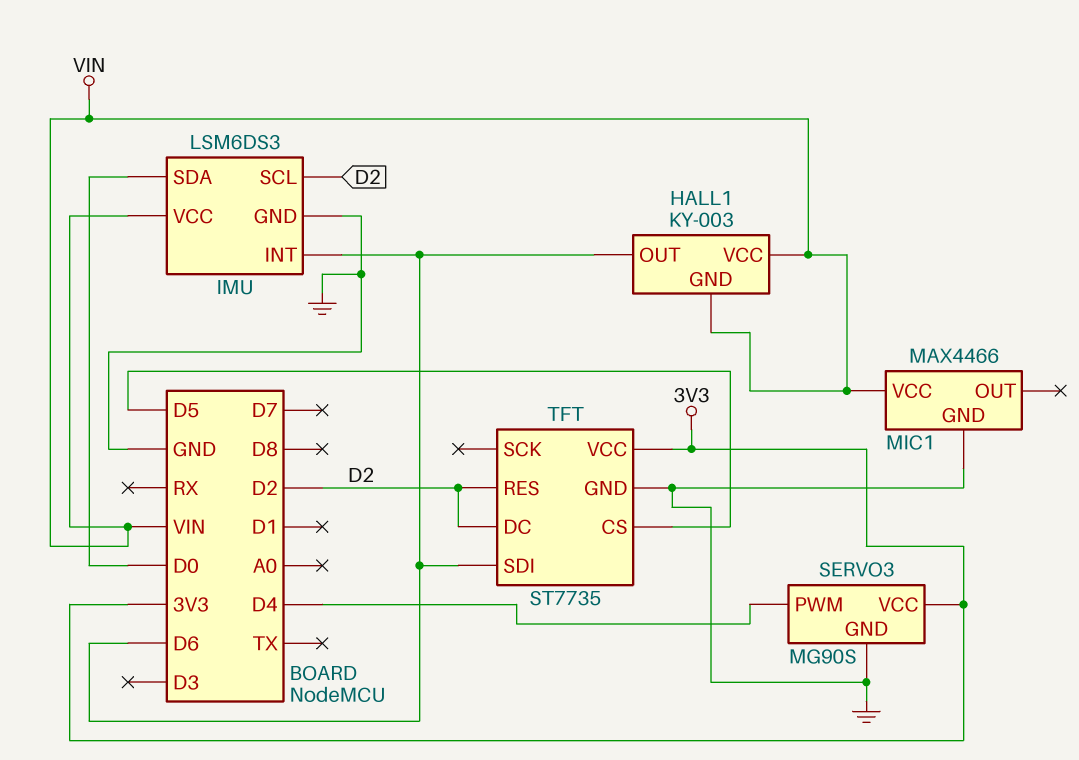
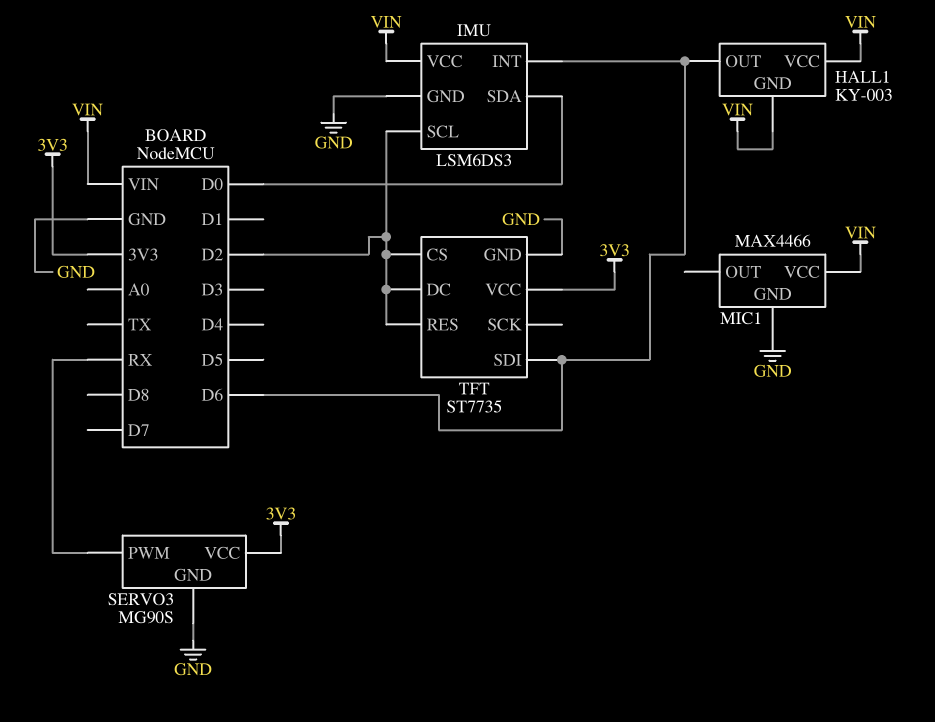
SERVO3 pin PWM: D4 -> RX
TFT pin CS: D5 -> D2

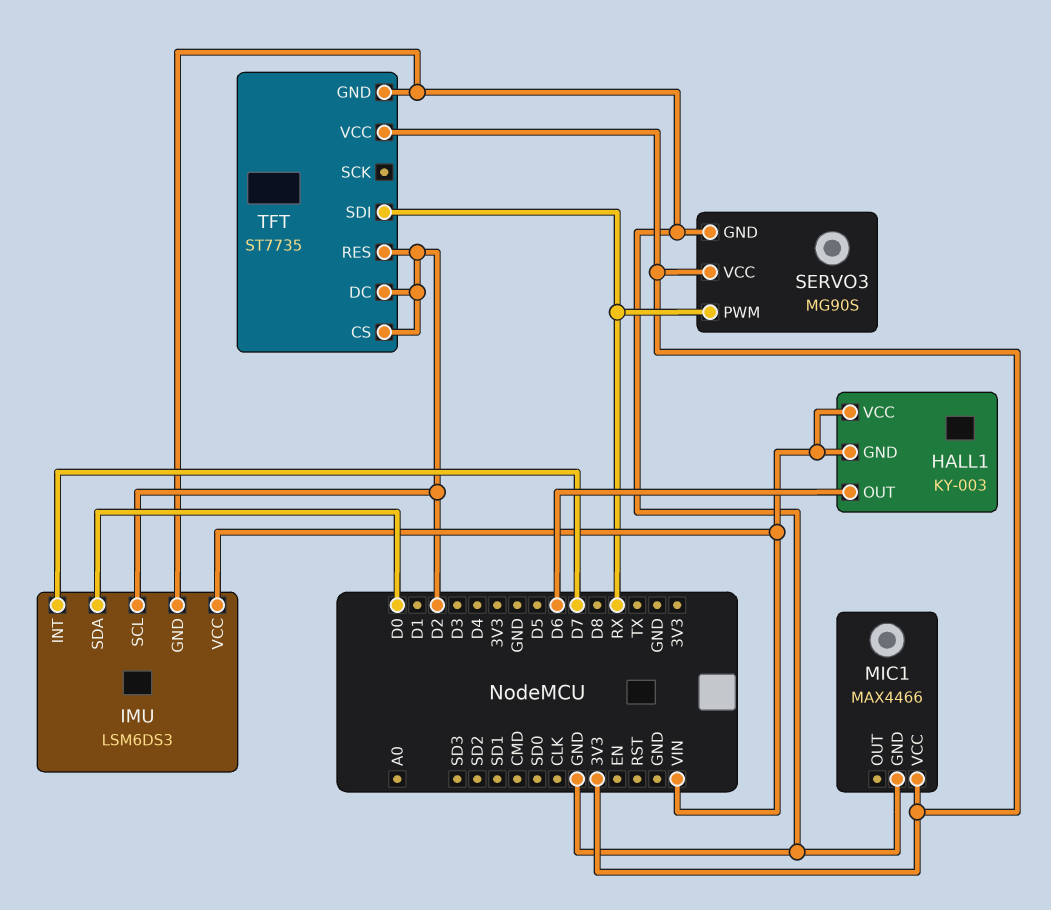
IMU pin INT: D6 -> D7
MIC1 pin VCC: VIN -> 3V3
TFT pin SDI: D6 -> RX

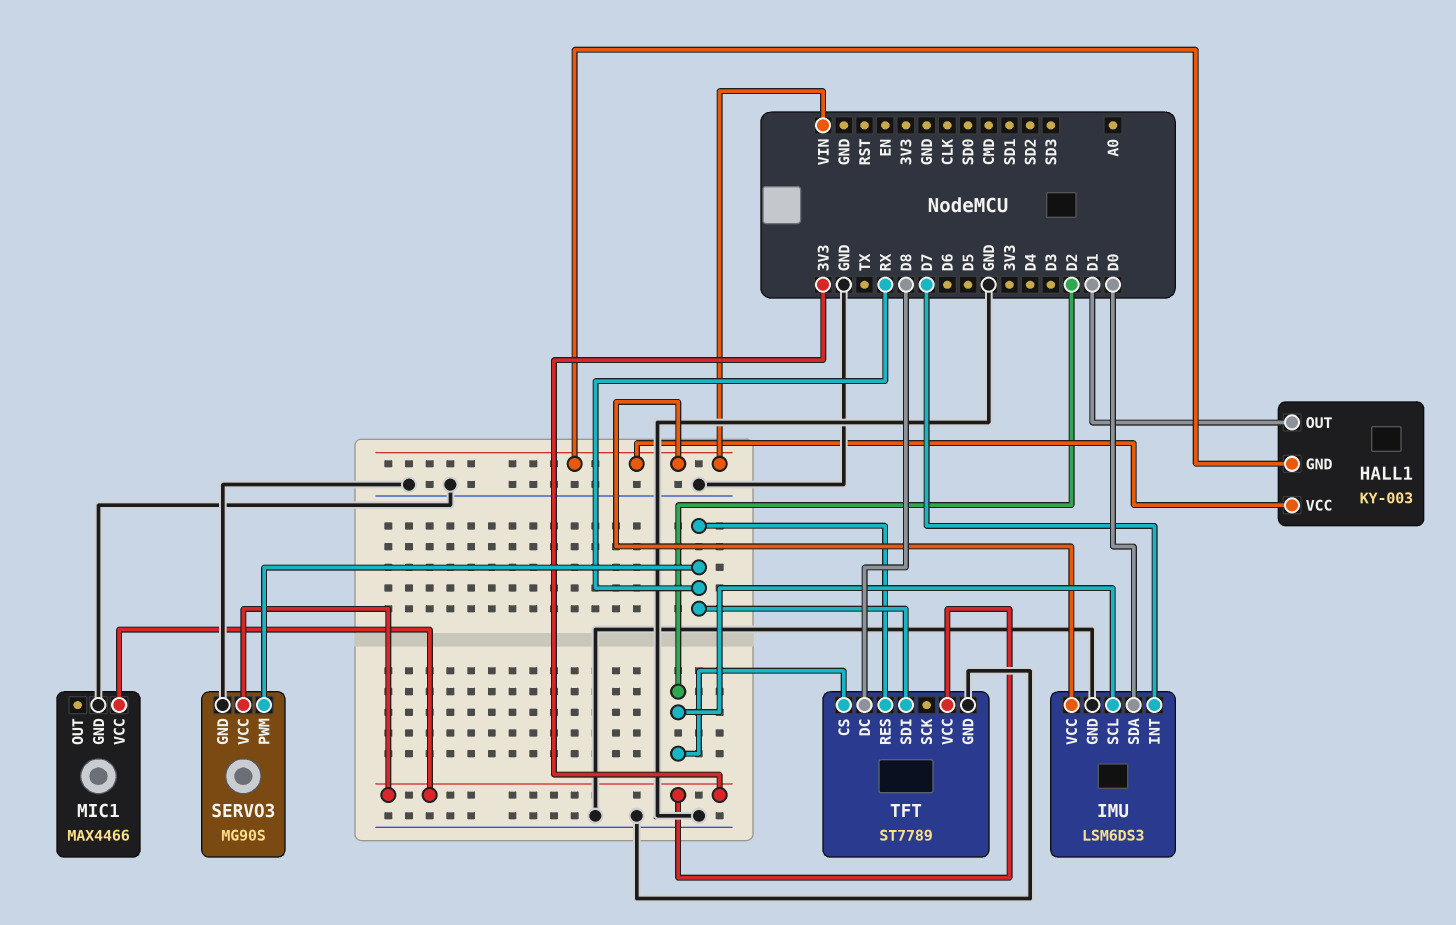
HALL1 pin OUT: D6 -> D1
TFT: ST7735 -> ST7789
TFT pin DC: D2 -> D8
TFT pin RES: D2 -> RX

